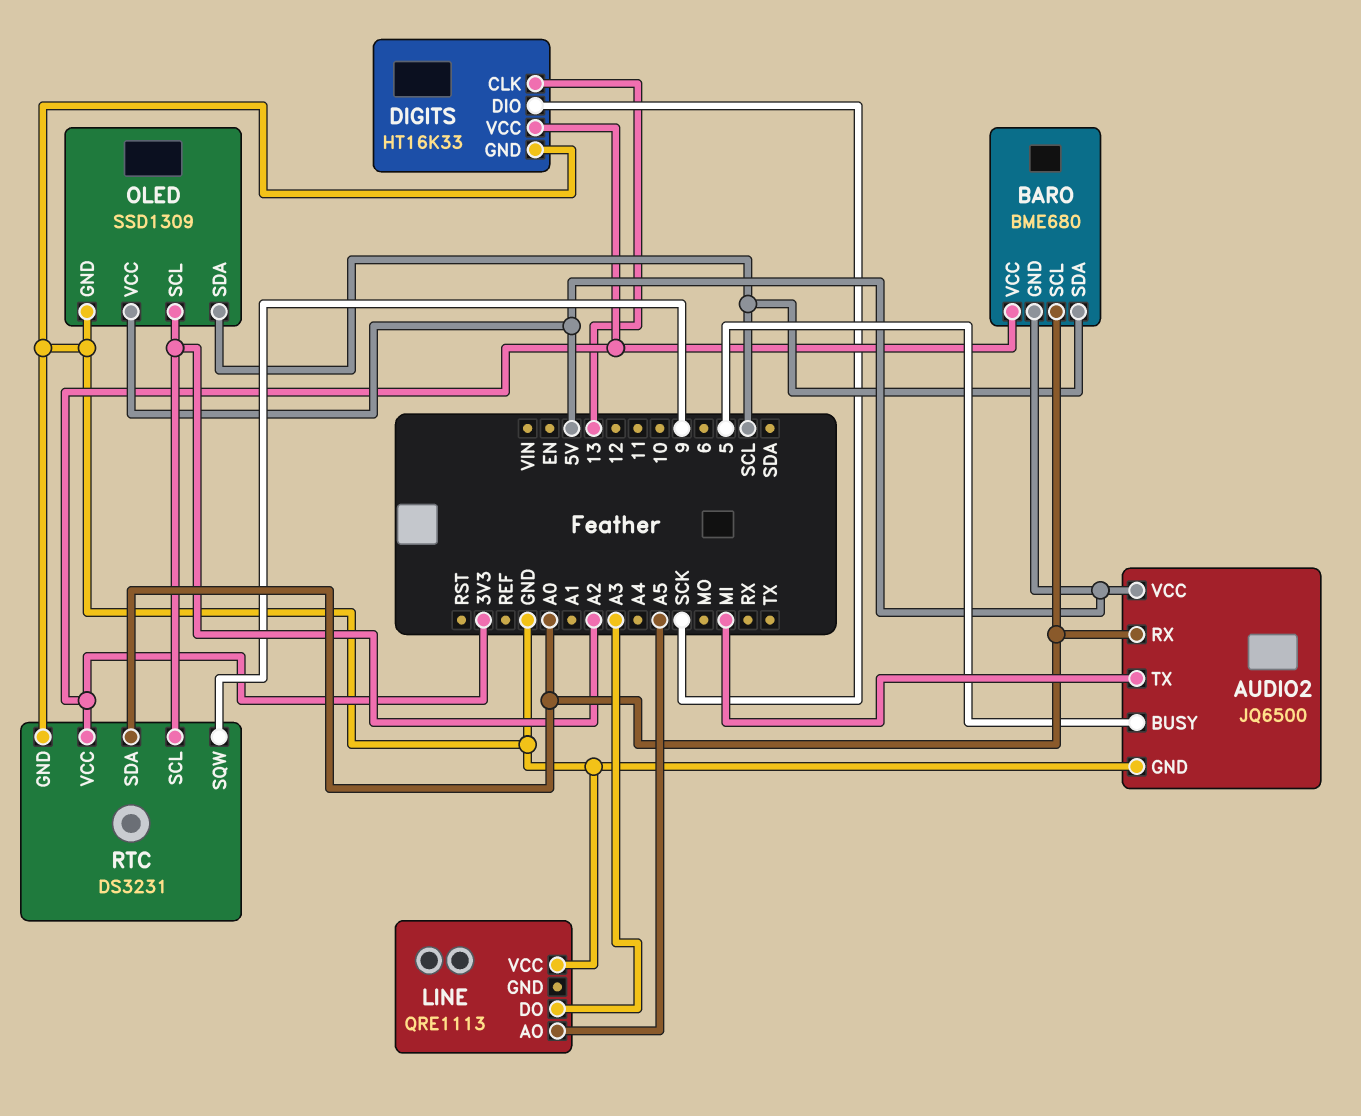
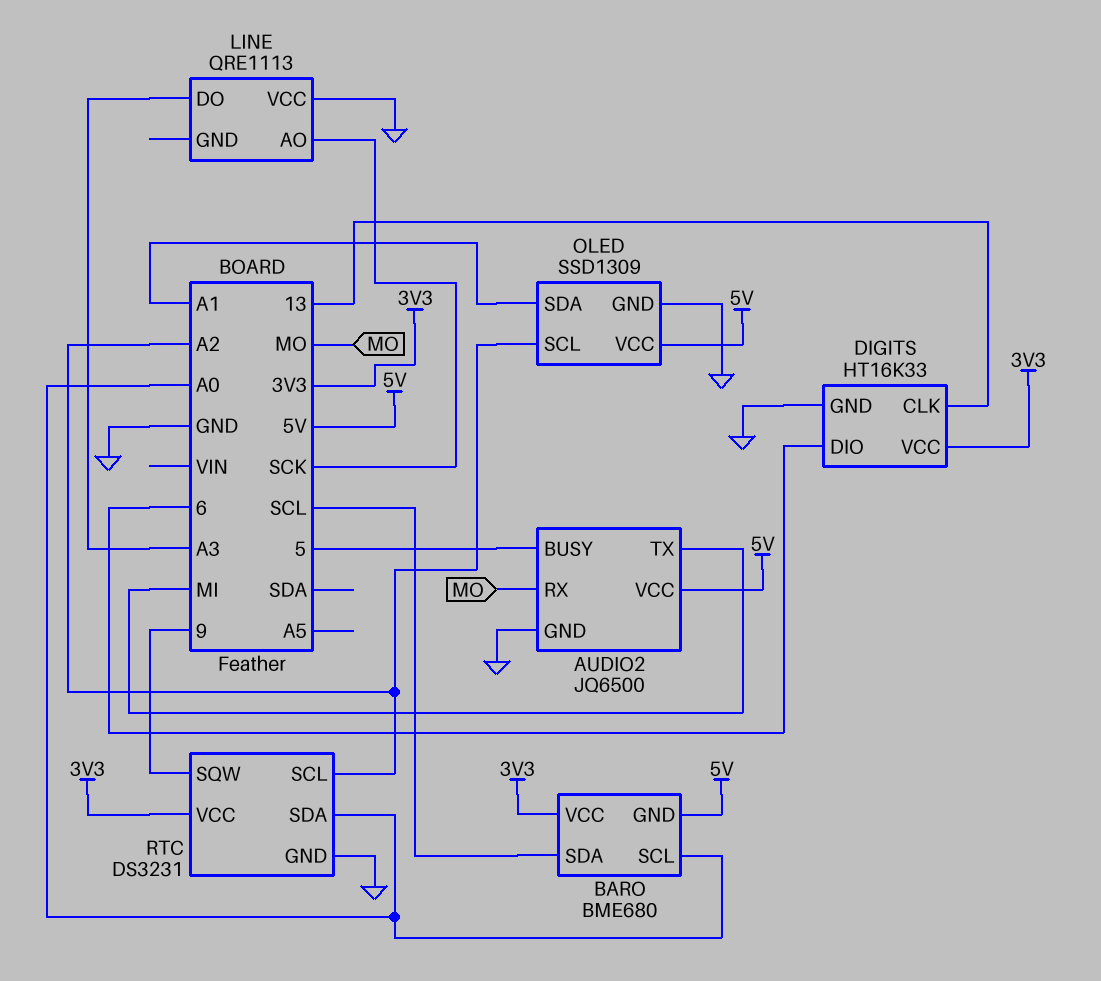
AUDIO2 pin RX: A0 -> MO
DIGITS pin DIO: SCK -> 6
LINE pin AO: A5 -> SCK
OLED pin SDA: SCL -> A1

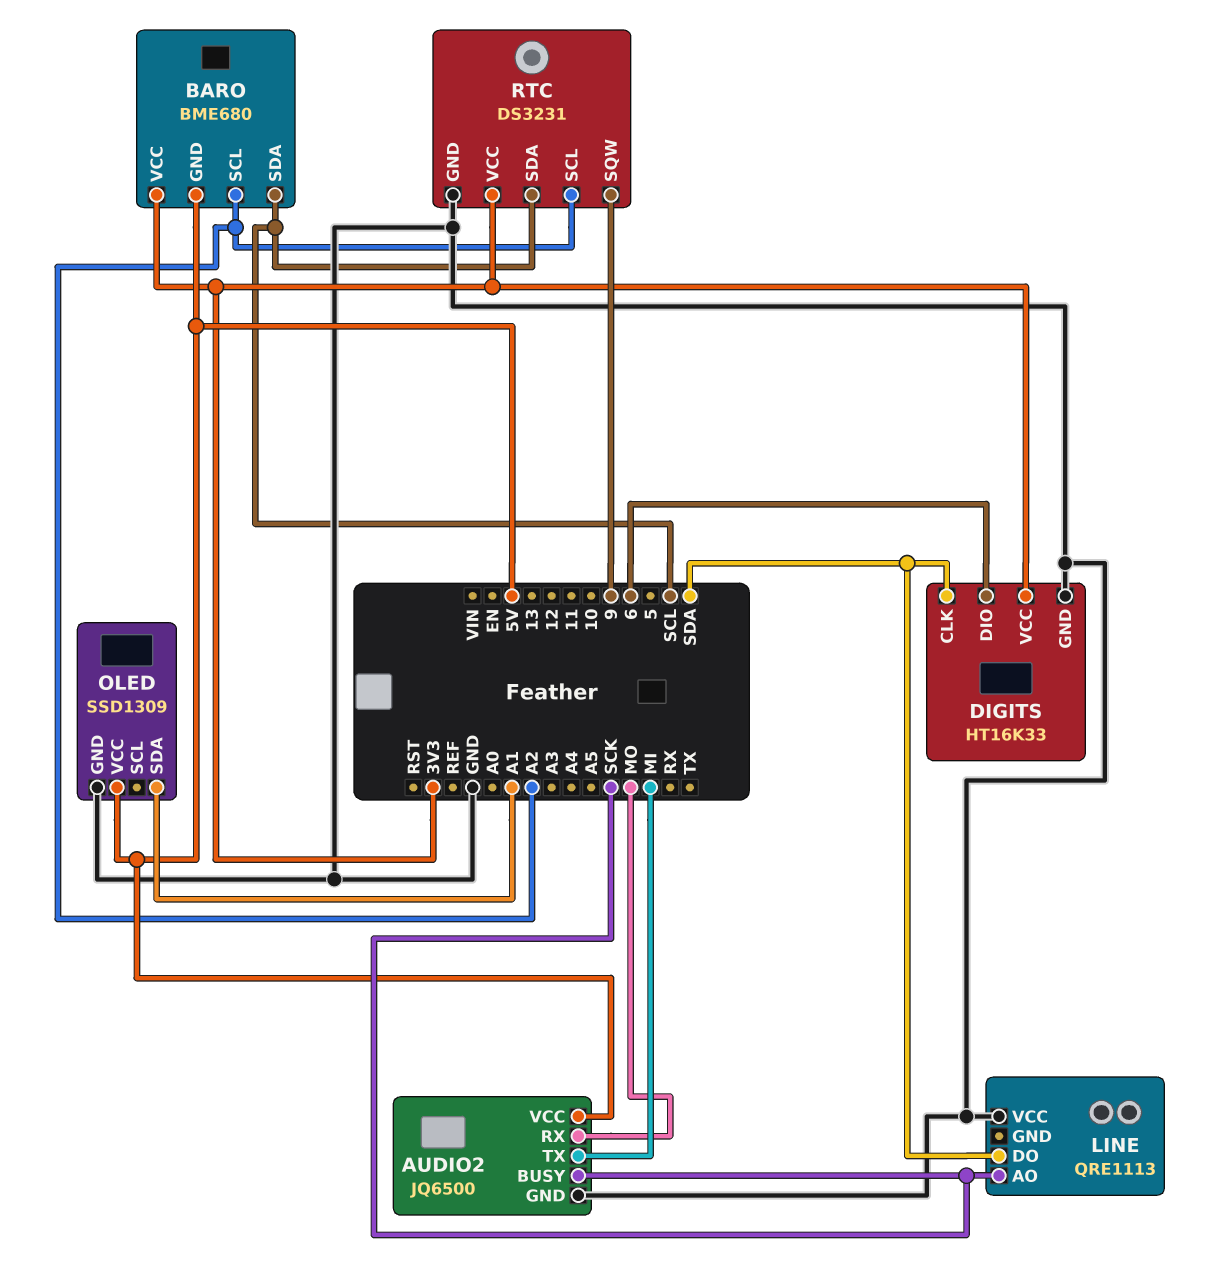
AUDIO2 pin BUSY: 5 -> SCK
BARO pin SCL: A0 -> A2
DIGITS pin CLK: 13 -> SDA
LINE pin DO: A3 -> SDA
OLED pin SCL: A2 -> none
RTC pin SDA: A0 -> SCL

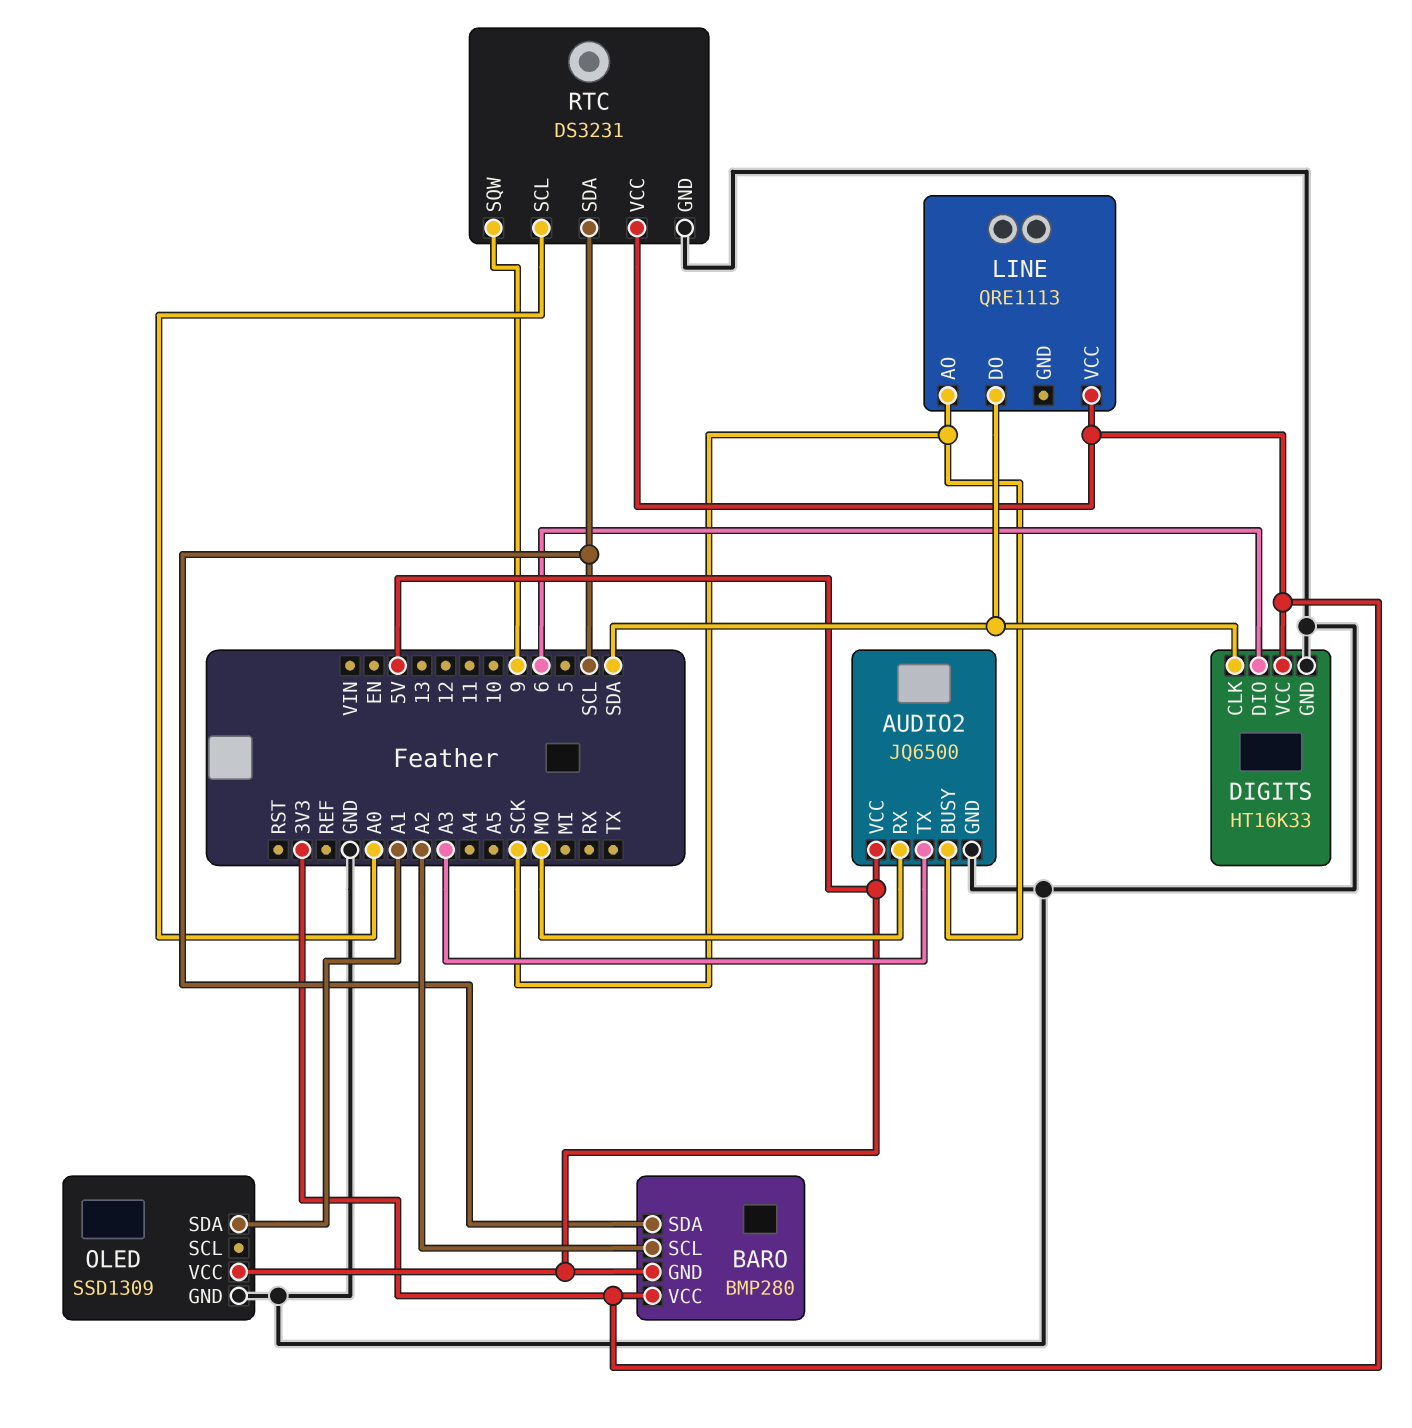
AUDIO2 pin TX: MI -> A3
BARO: BME680 -> BMP280
LINE pin VCC: GND -> 3V3
RTC pin SCL: A2 -> A0

